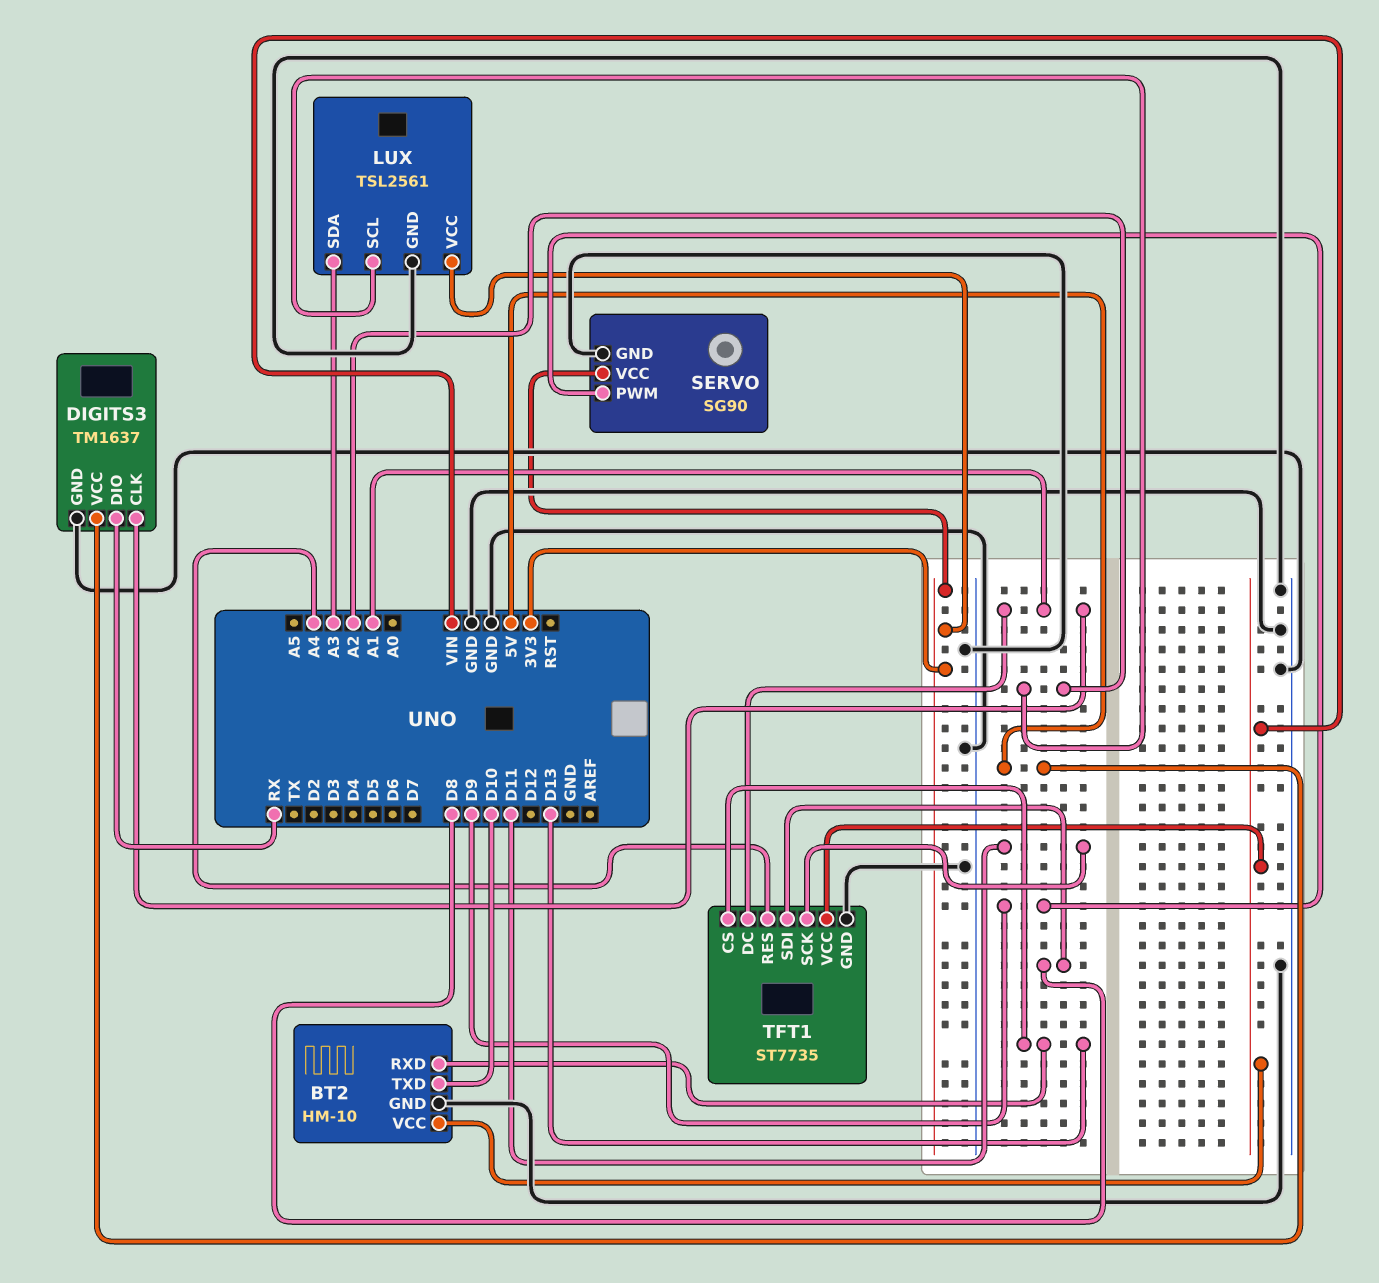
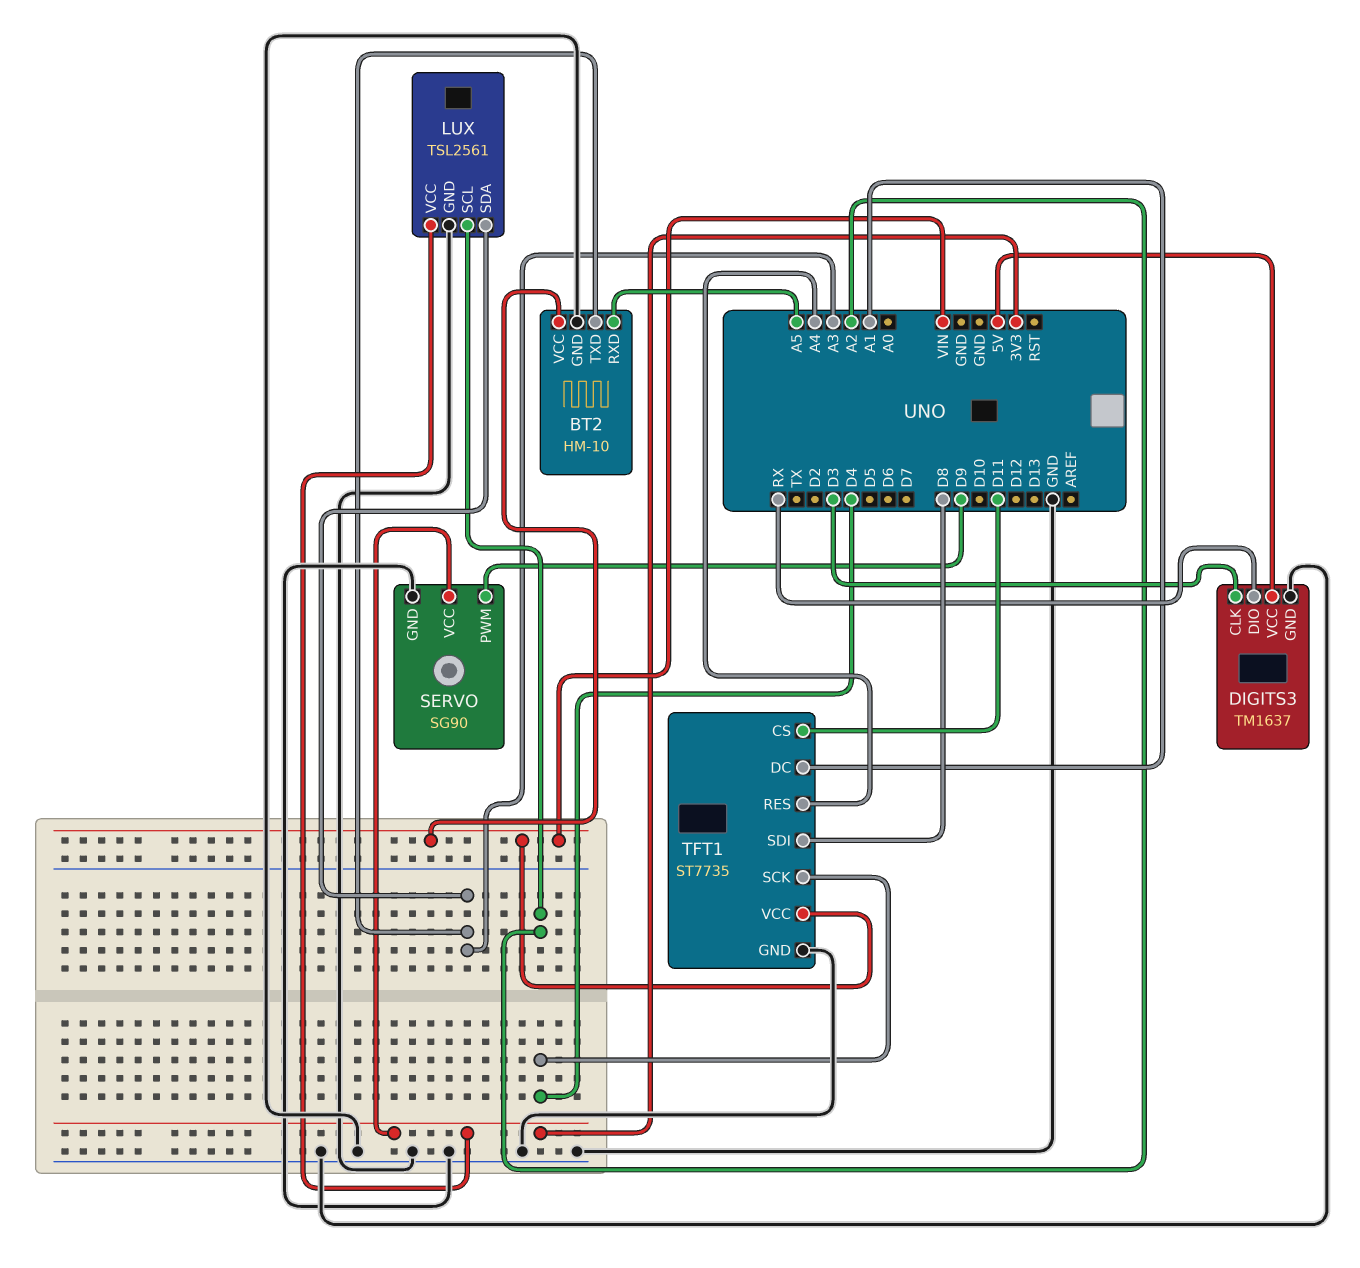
BT2 pin RXD: D13 -> A5
BT2 pin TXD: D10 -> A3
DIGITS3 pin CLK: A1 -> D3
TFT1 pin CS: D13 -> D11
TFT1 pin SCK: D11 -> D4

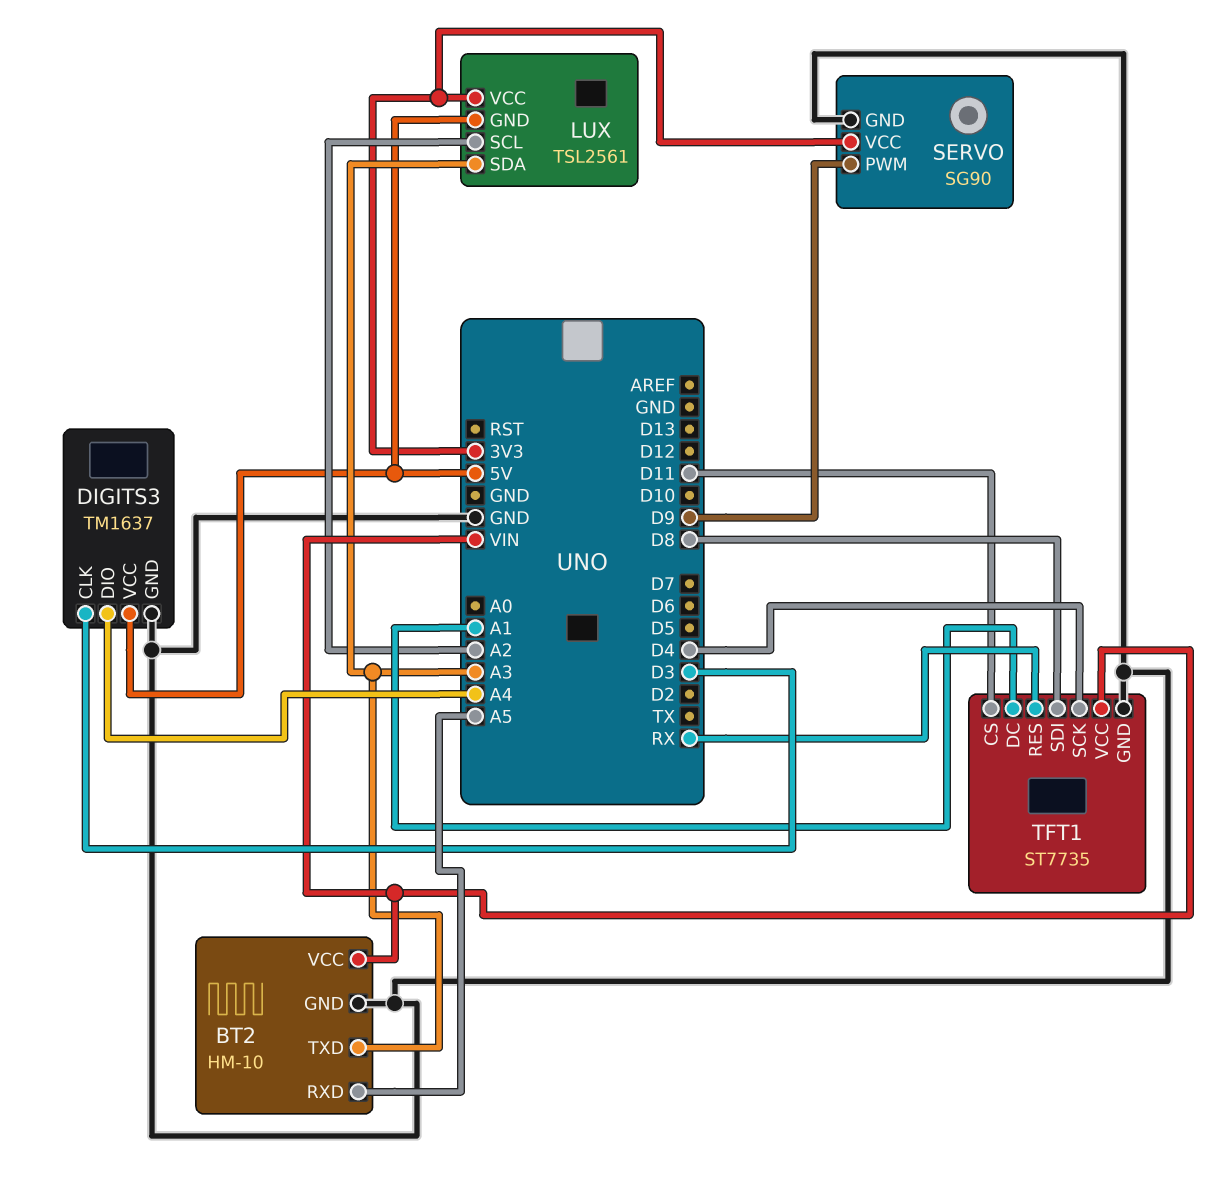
DIGITS3 pin DIO: RX -> A4
LUX pin GND: GND -> 5V
TFT1 pin RES: A4 -> RX

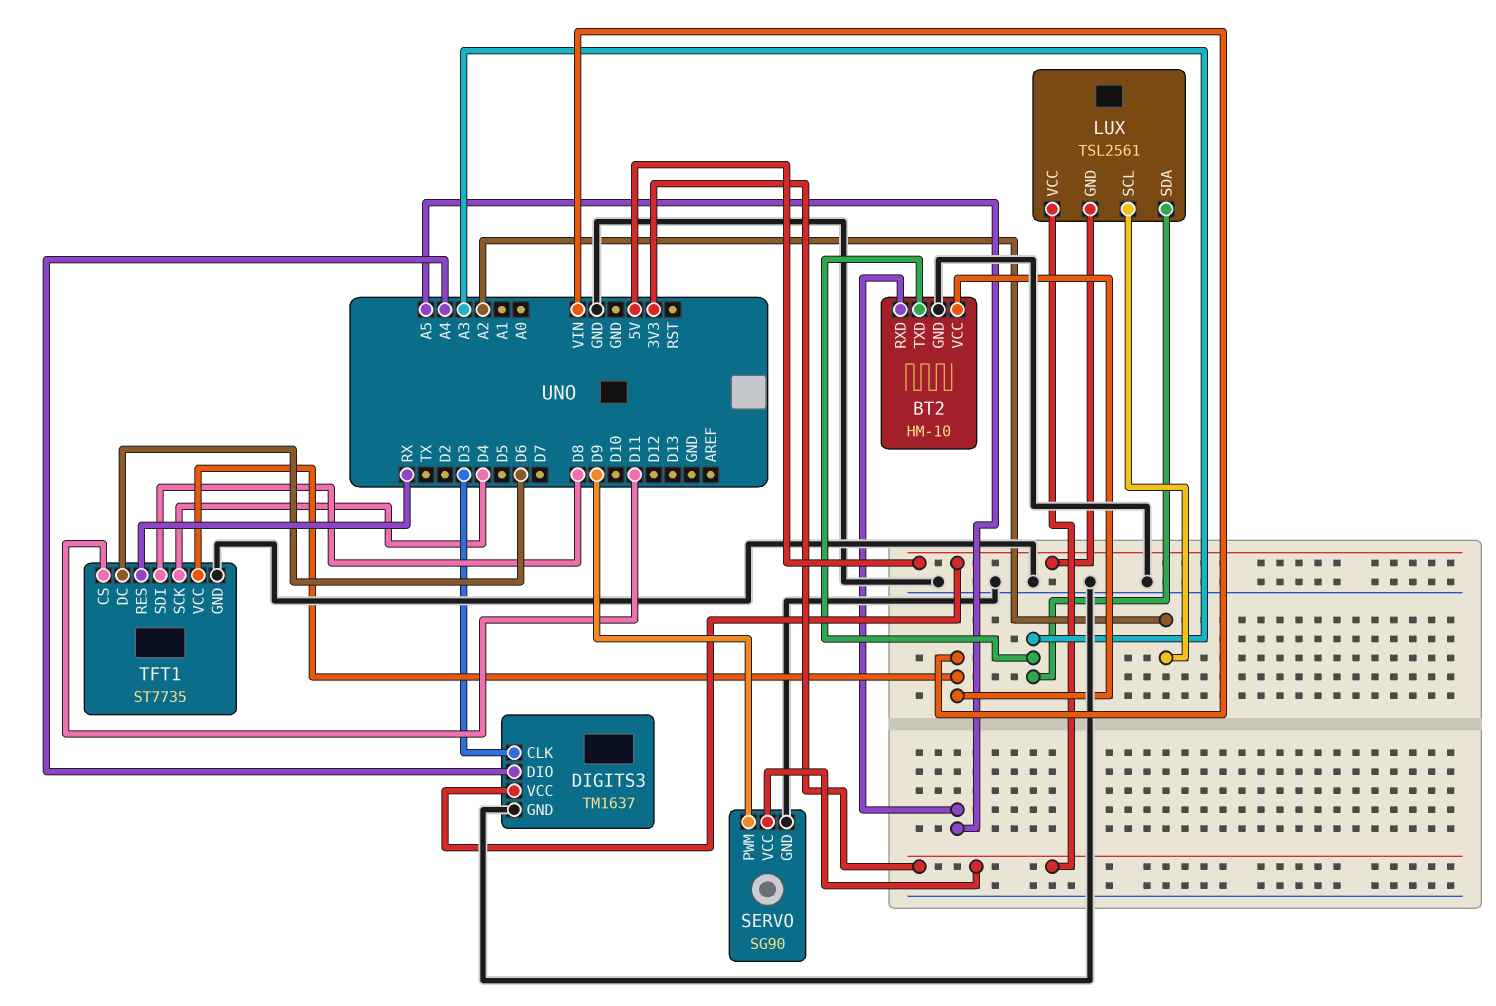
TFT1 pin DC: A1 -> D6

